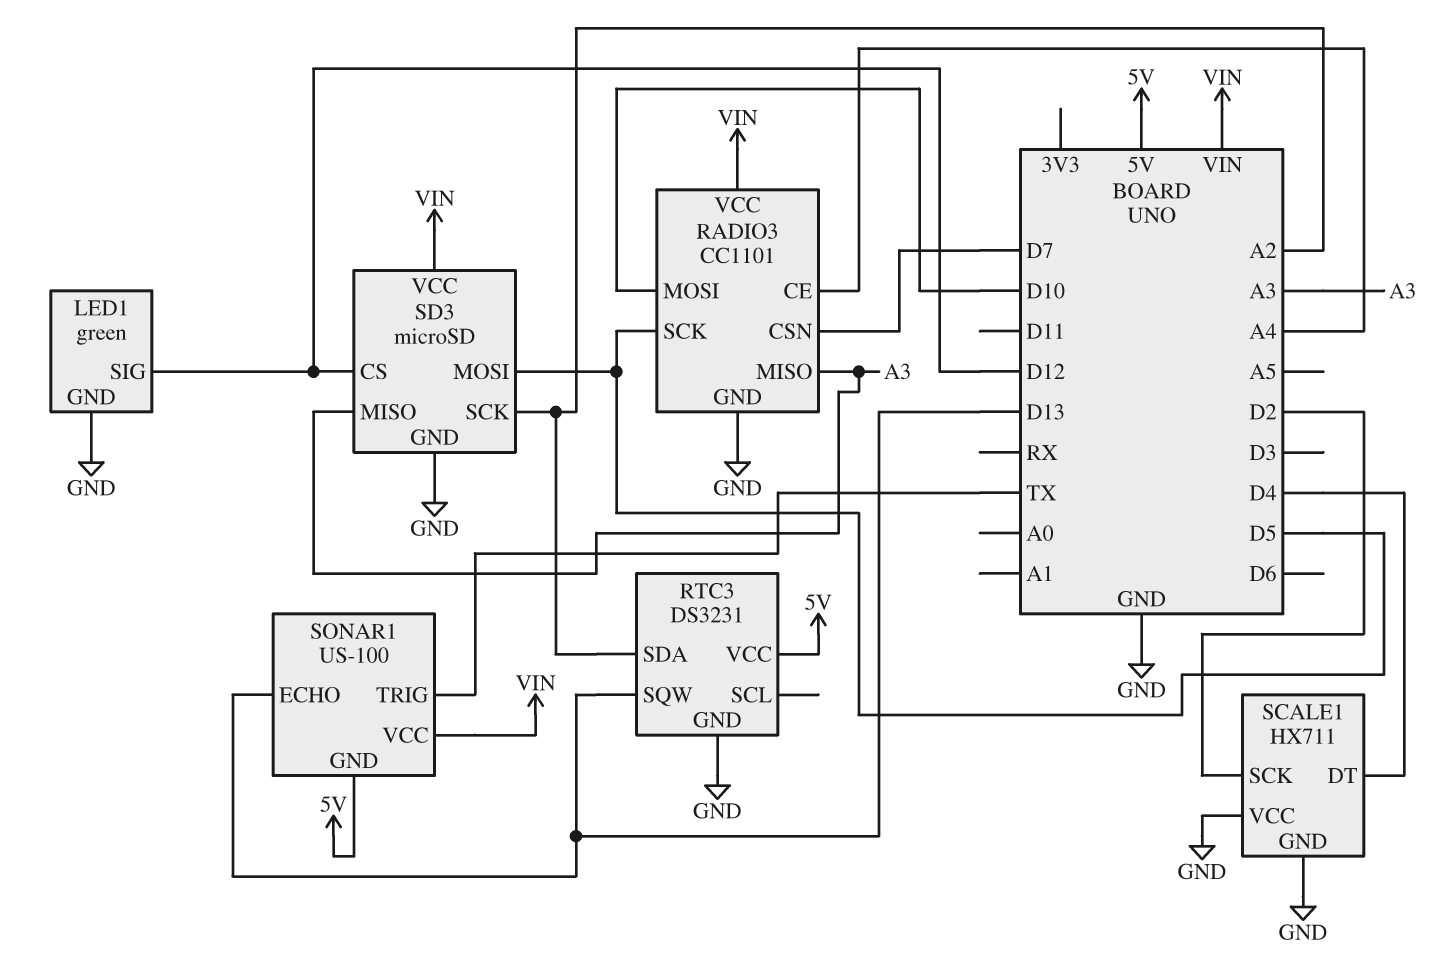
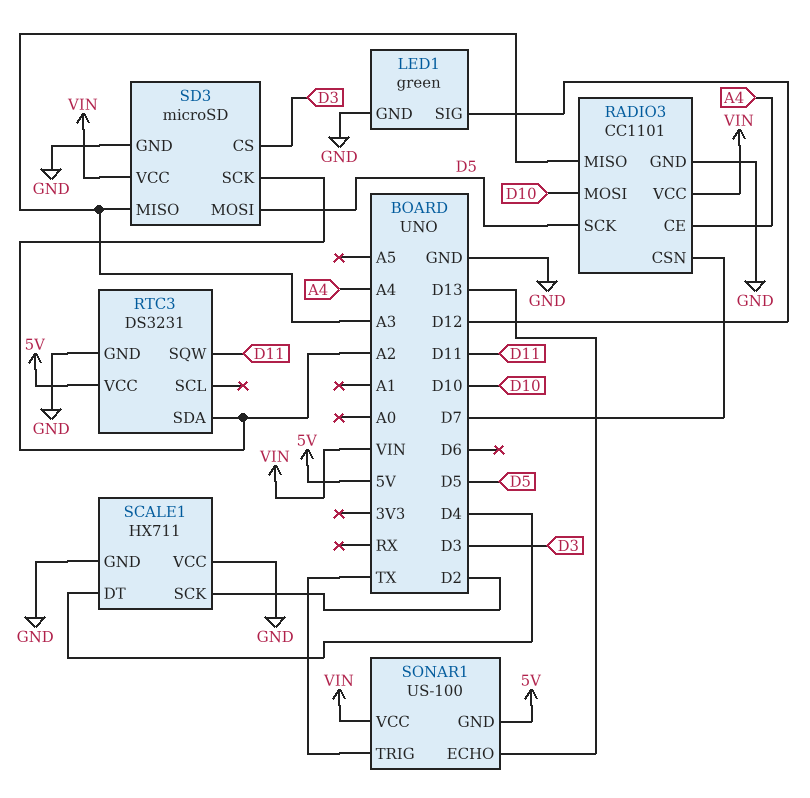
RTC3 pin SQW: D13 -> D11
SD3 pin CS: D12 -> D3

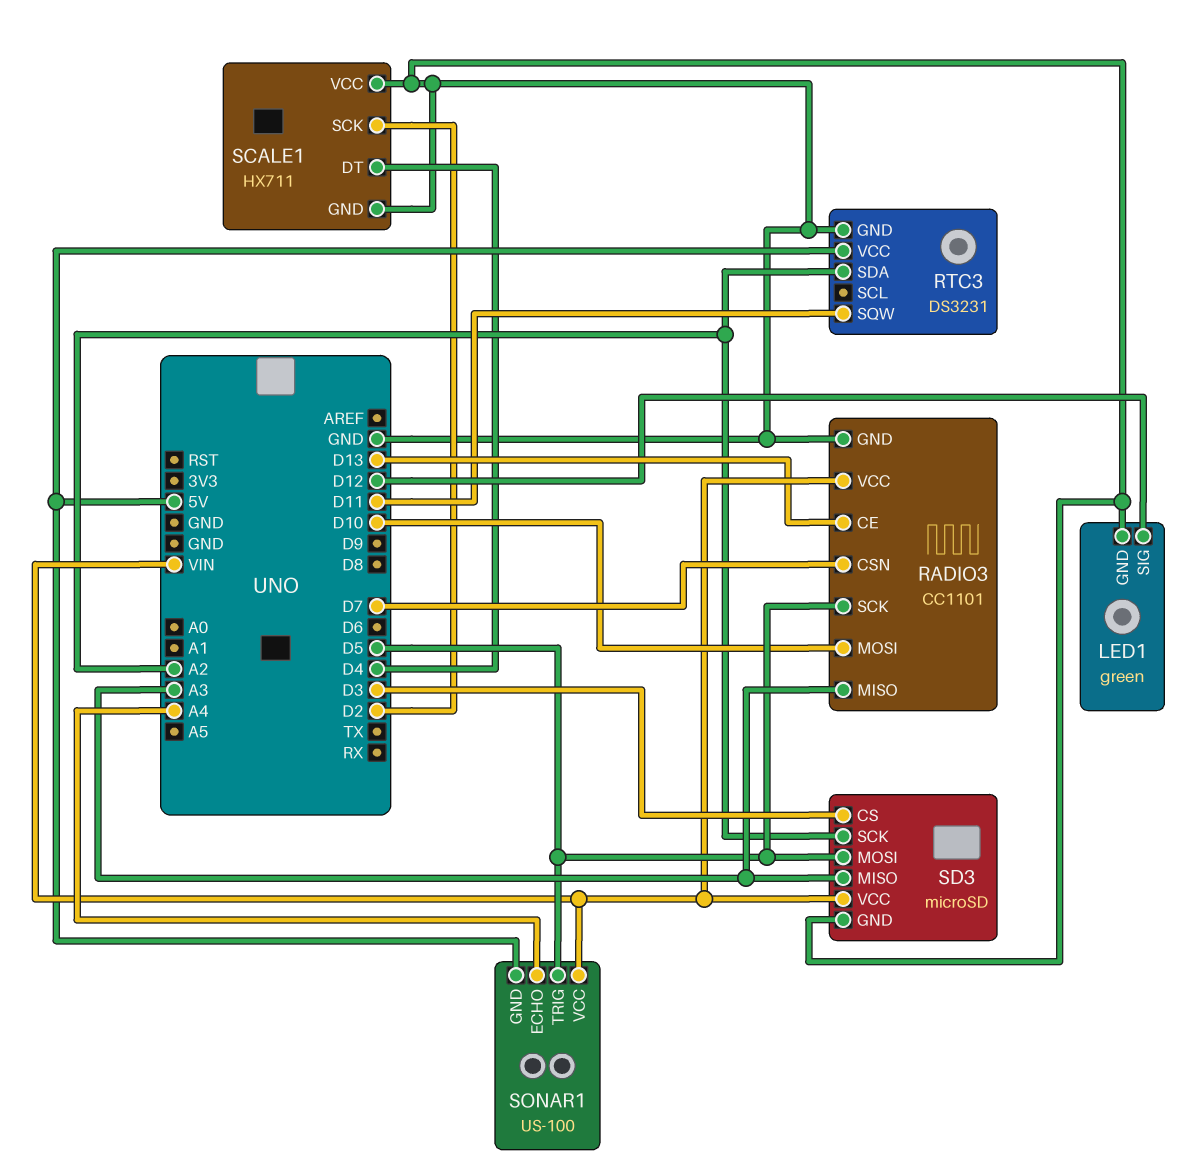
RADIO3 pin CE: A4 -> D13
SONAR1 pin ECHO: D13 -> A4
SONAR1 pin TRIG: TX -> D5

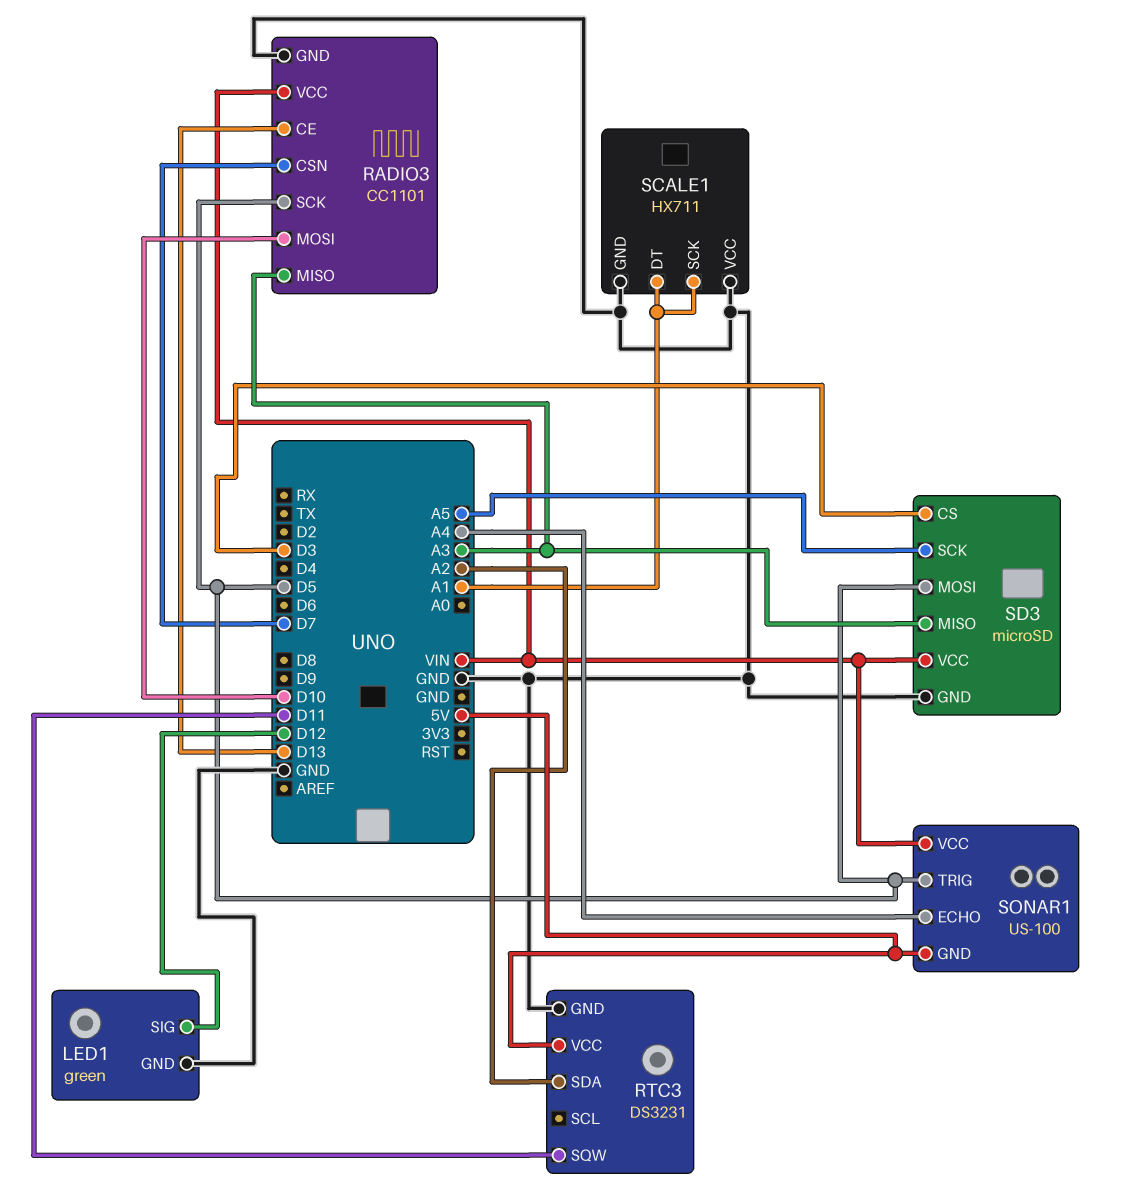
SCALE1 pin DT: D4 -> A1
SCALE1 pin SCK: D2 -> A1
SD3 pin SCK: A2 -> A5

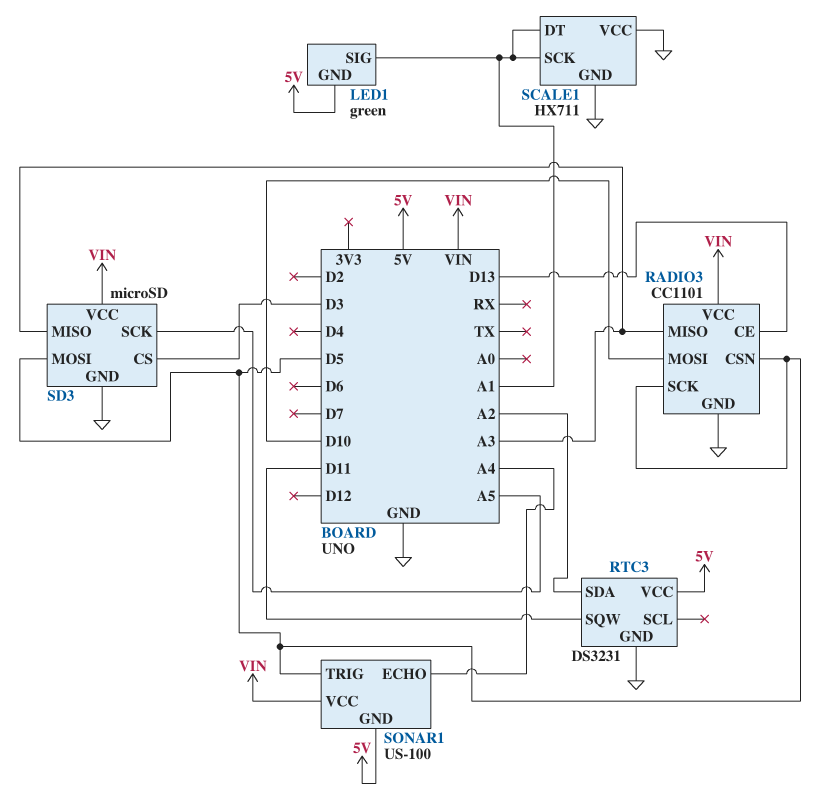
LED1 pin GND: GND -> 5V
LED1 pin SIG: D12 -> A1
RADIO3 pin CSN: D7 -> D5

